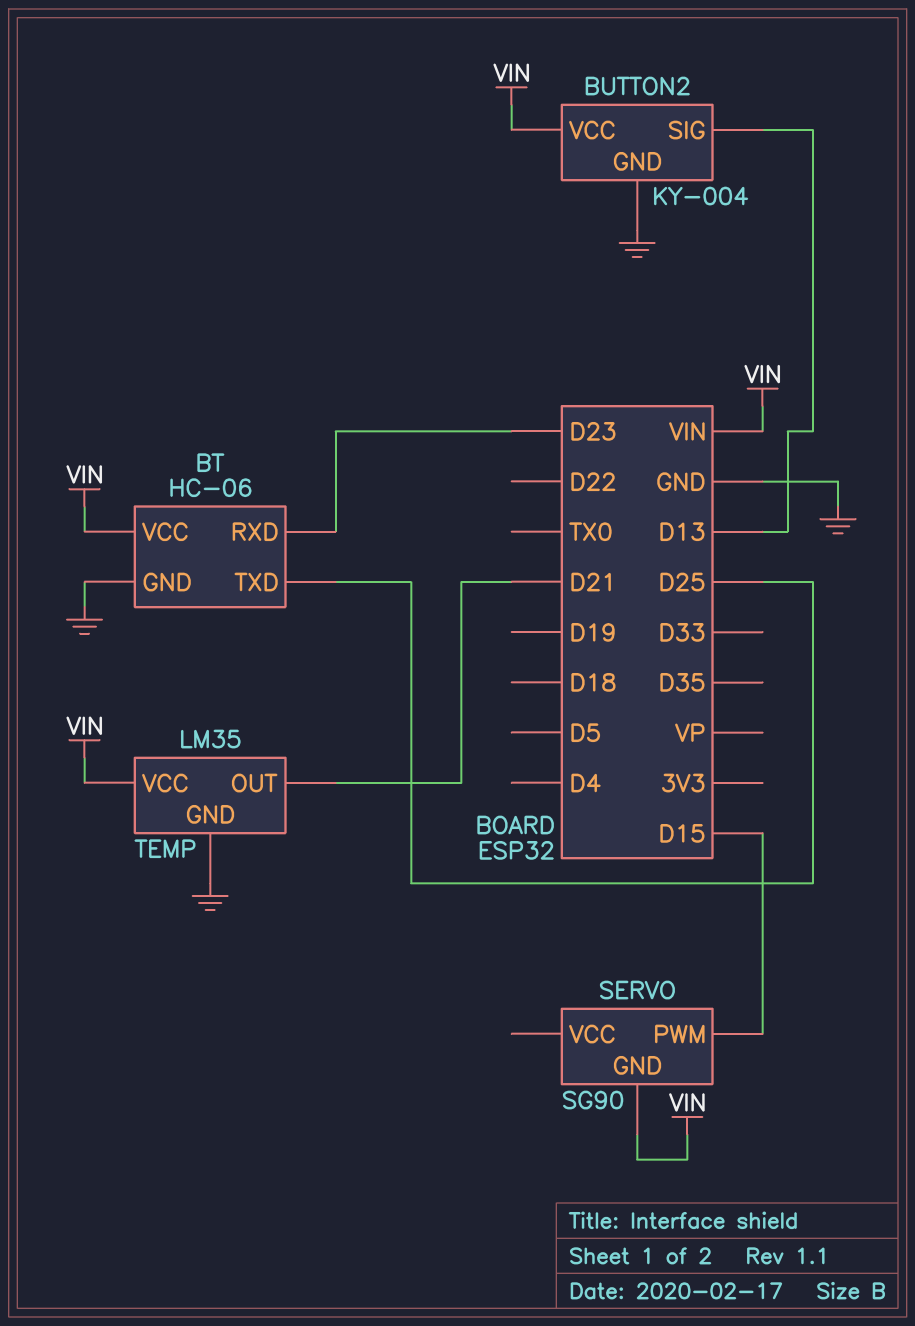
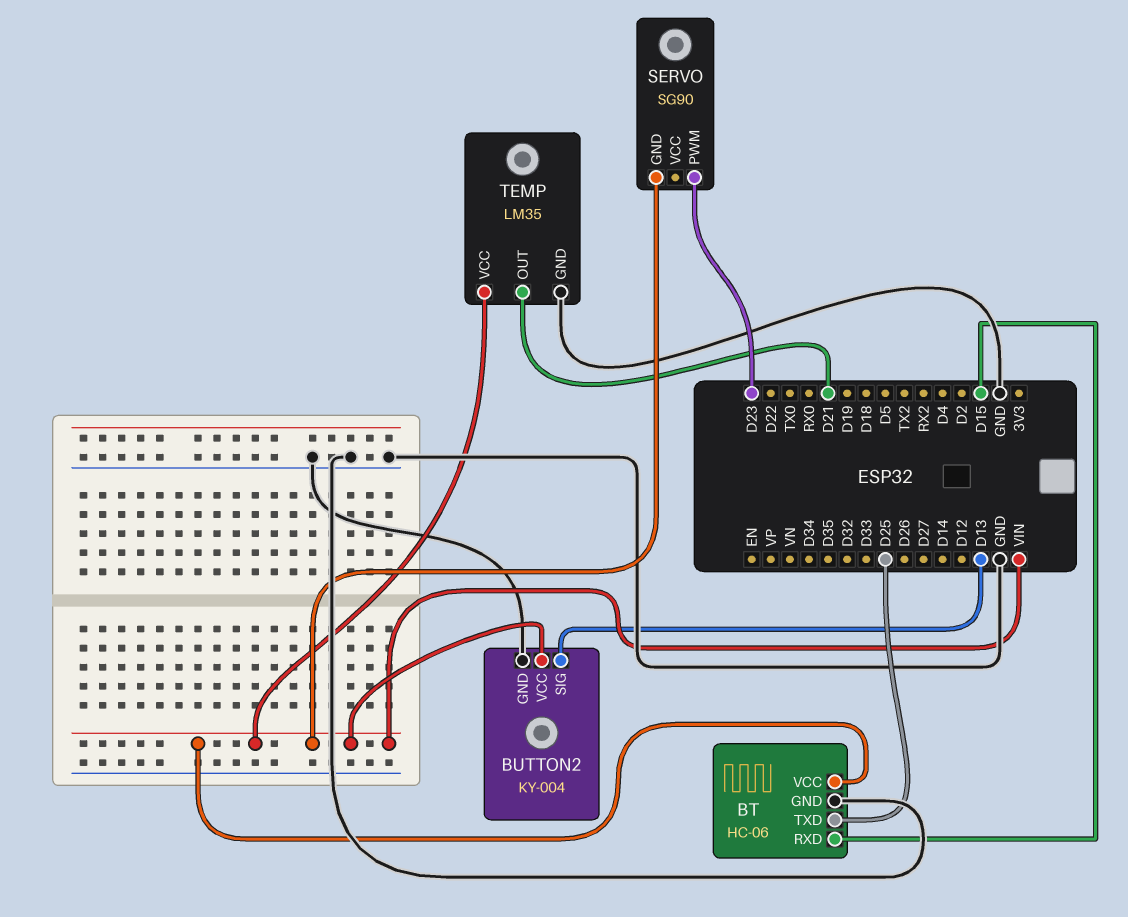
BT pin RXD: D23 -> D15
SERVO pin PWM: D15 -> D23

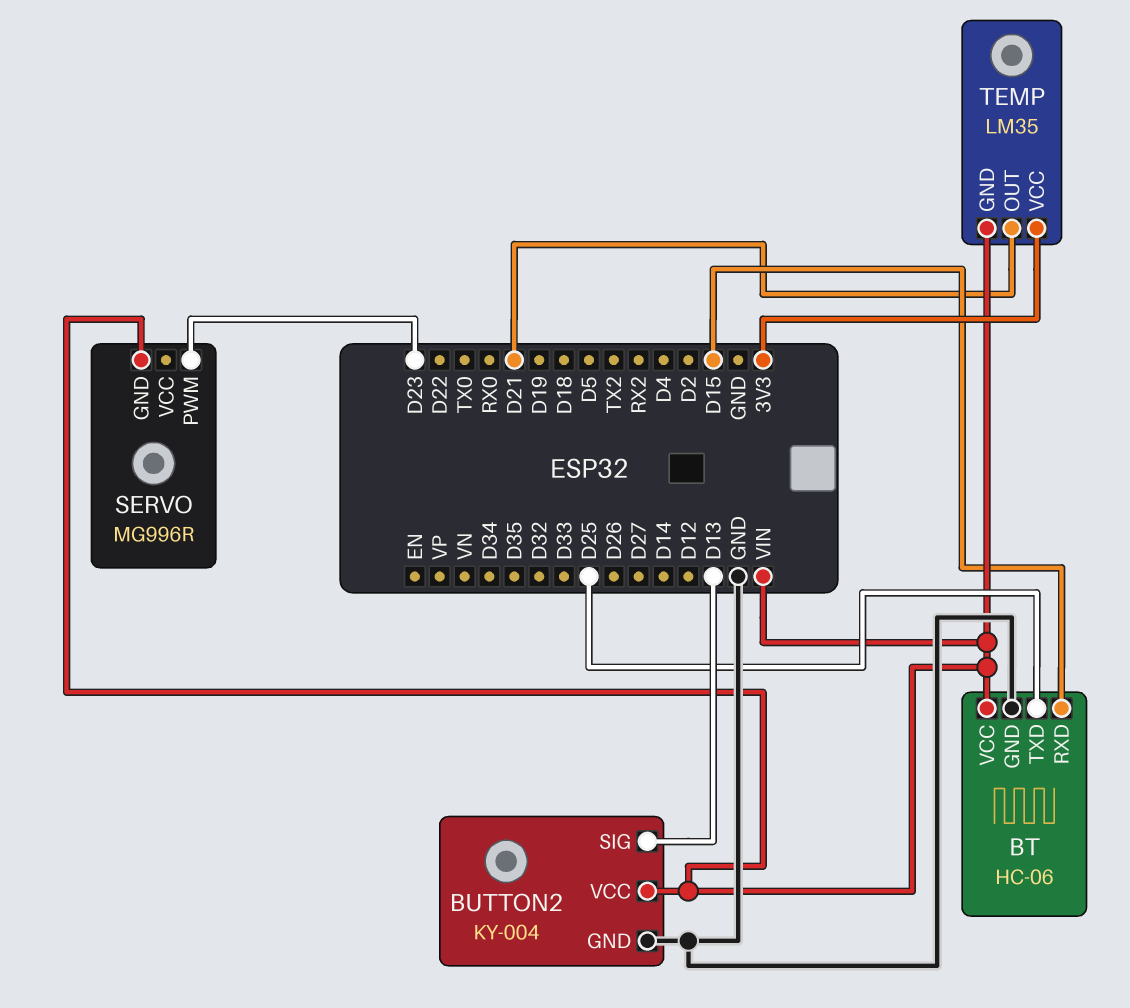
SERVO: SG90 -> MG996R
TEMP pin GND: GND -> VIN
TEMP pin VCC: VIN -> 3V3

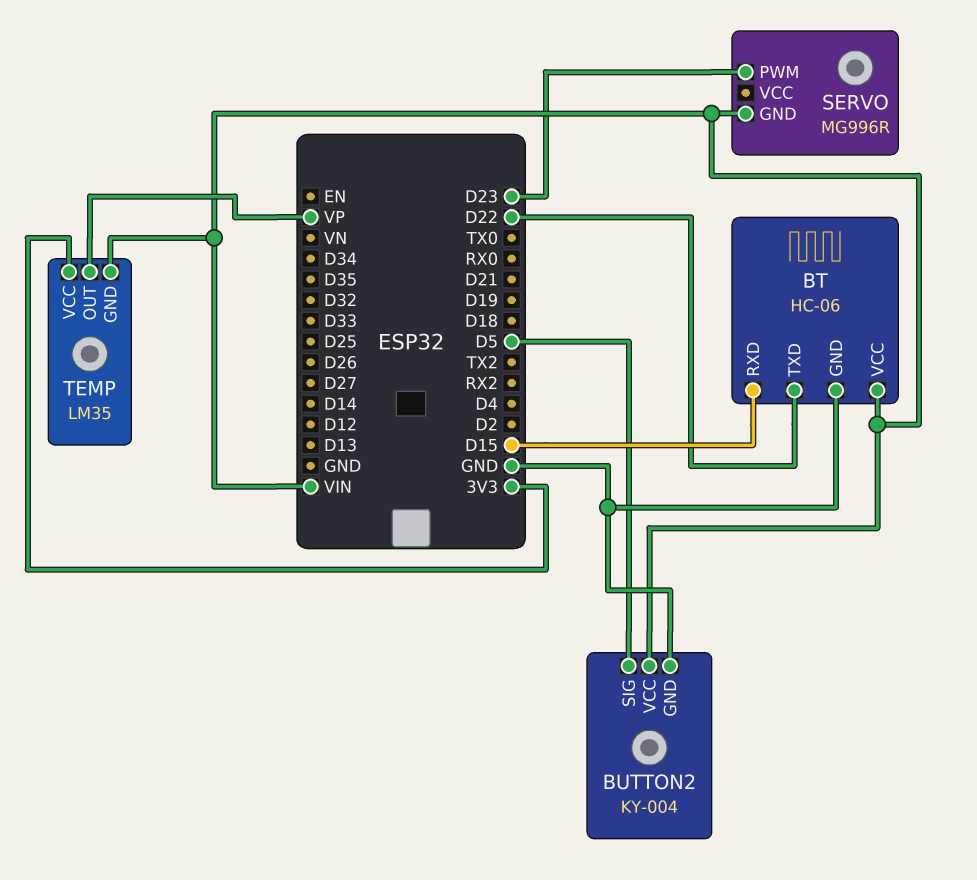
BT pin TXD: D25 -> D22
BUTTON2 pin SIG: D13 -> D5
TEMP pin OUT: D21 -> VP

